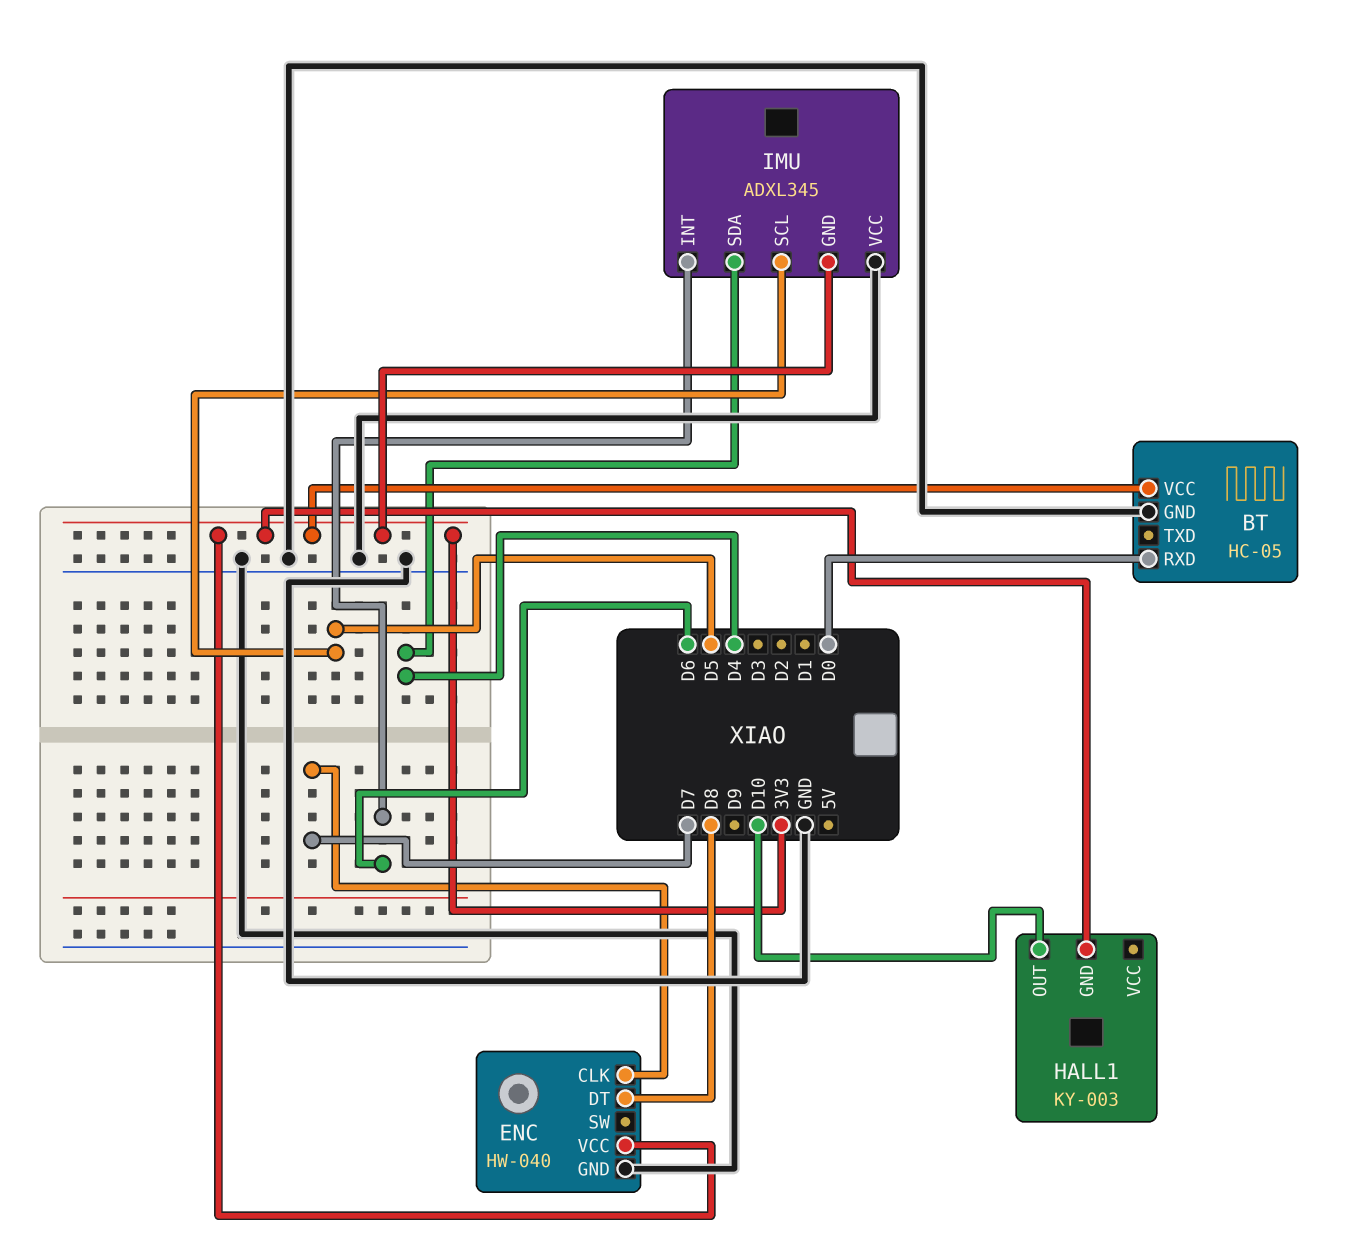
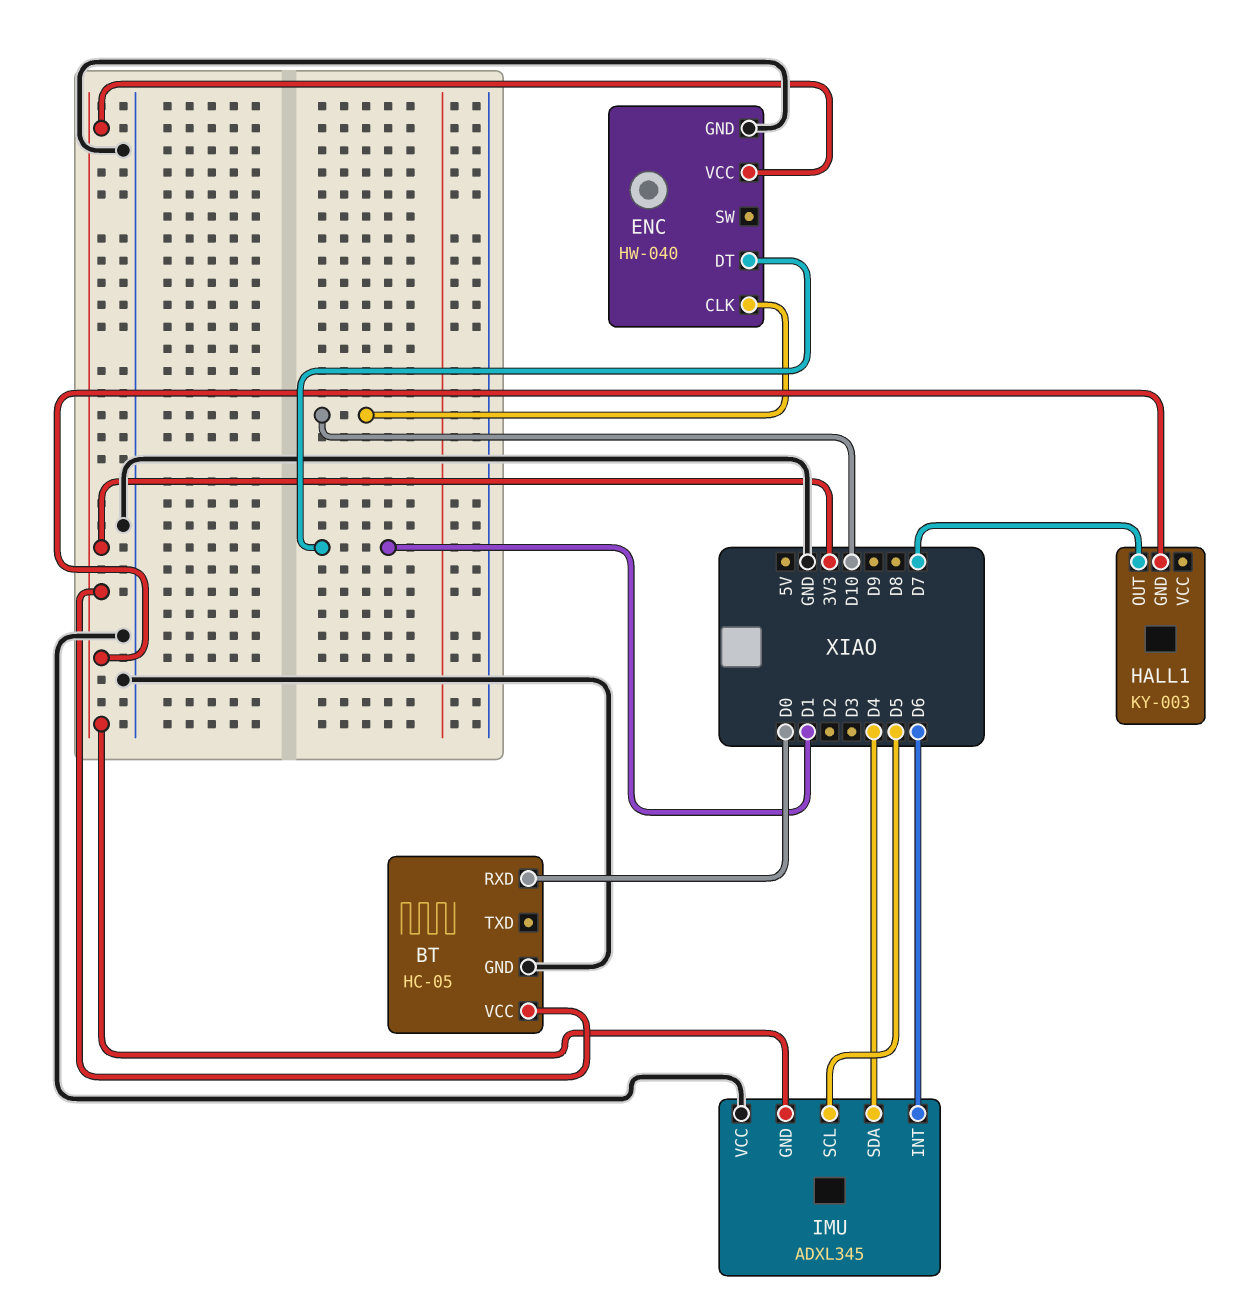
ENC pin CLK: D7 -> D10
ENC pin DT: D8 -> D1
HALL1 pin OUT: D10 -> D7

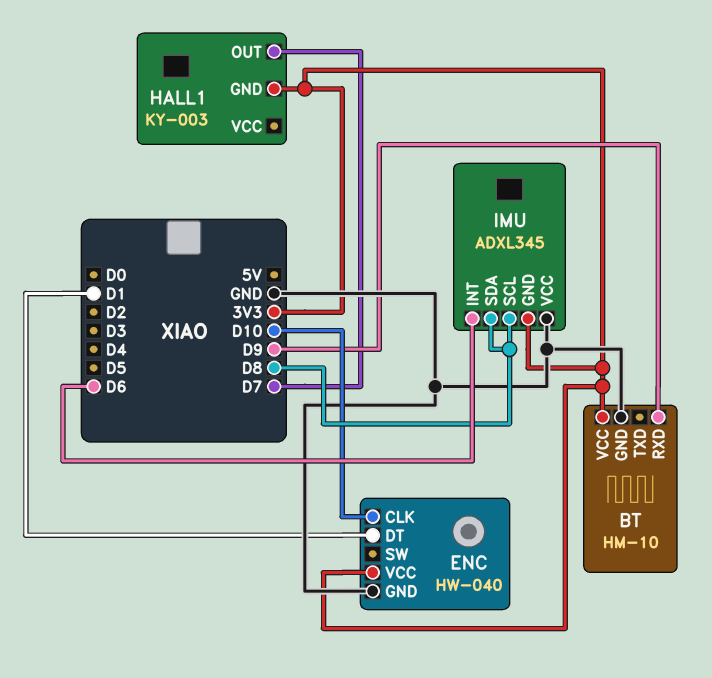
BT: HC-05 -> HM-10
BT pin RXD: D0 -> D9
IMU pin SCL: D5 -> D8
IMU pin SDA: D4 -> D8

